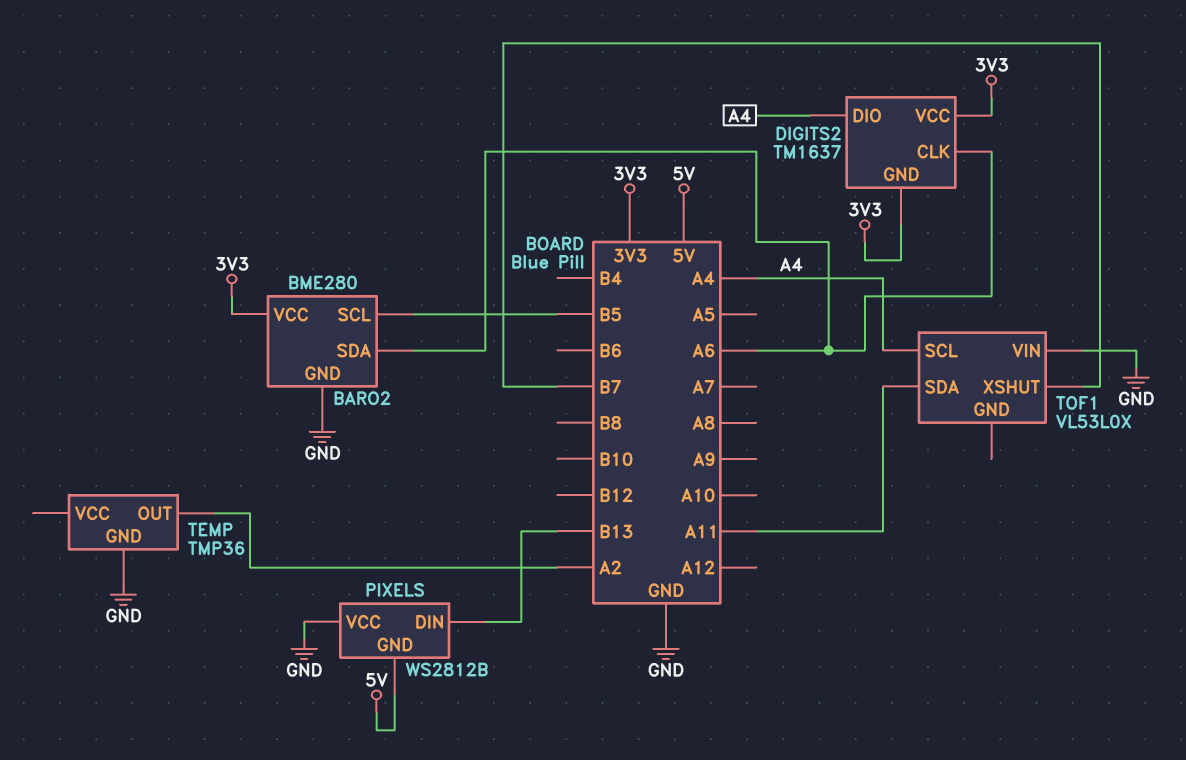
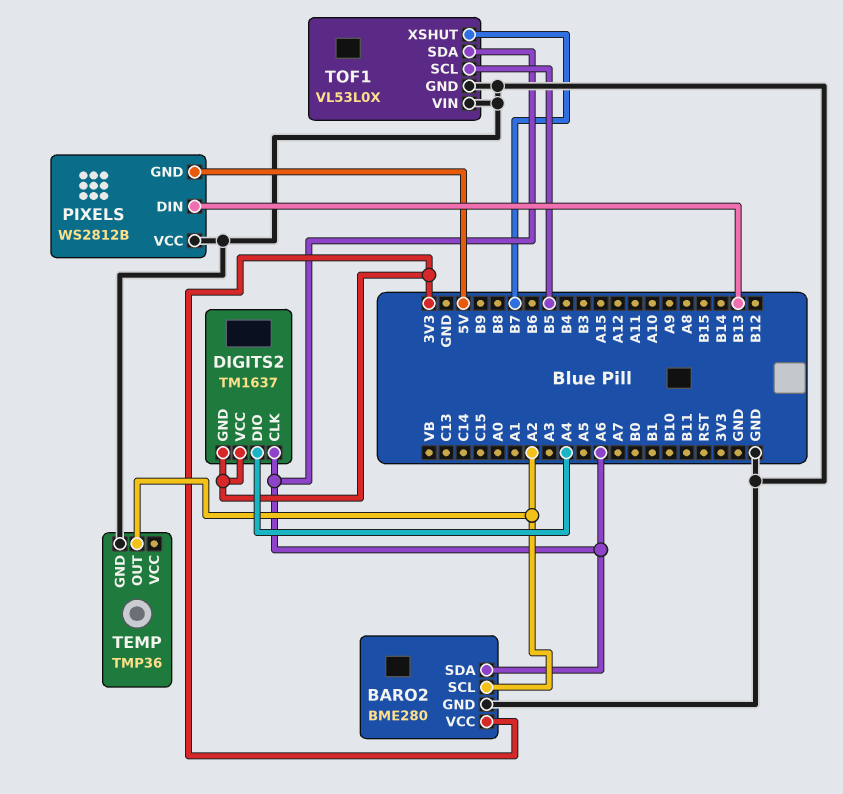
BARO2 pin SCL: B5 -> A2
TOF1 pin GND: none -> GND
TOF1 pin SCL: A4 -> B5
TOF1 pin SDA: A11 -> A6

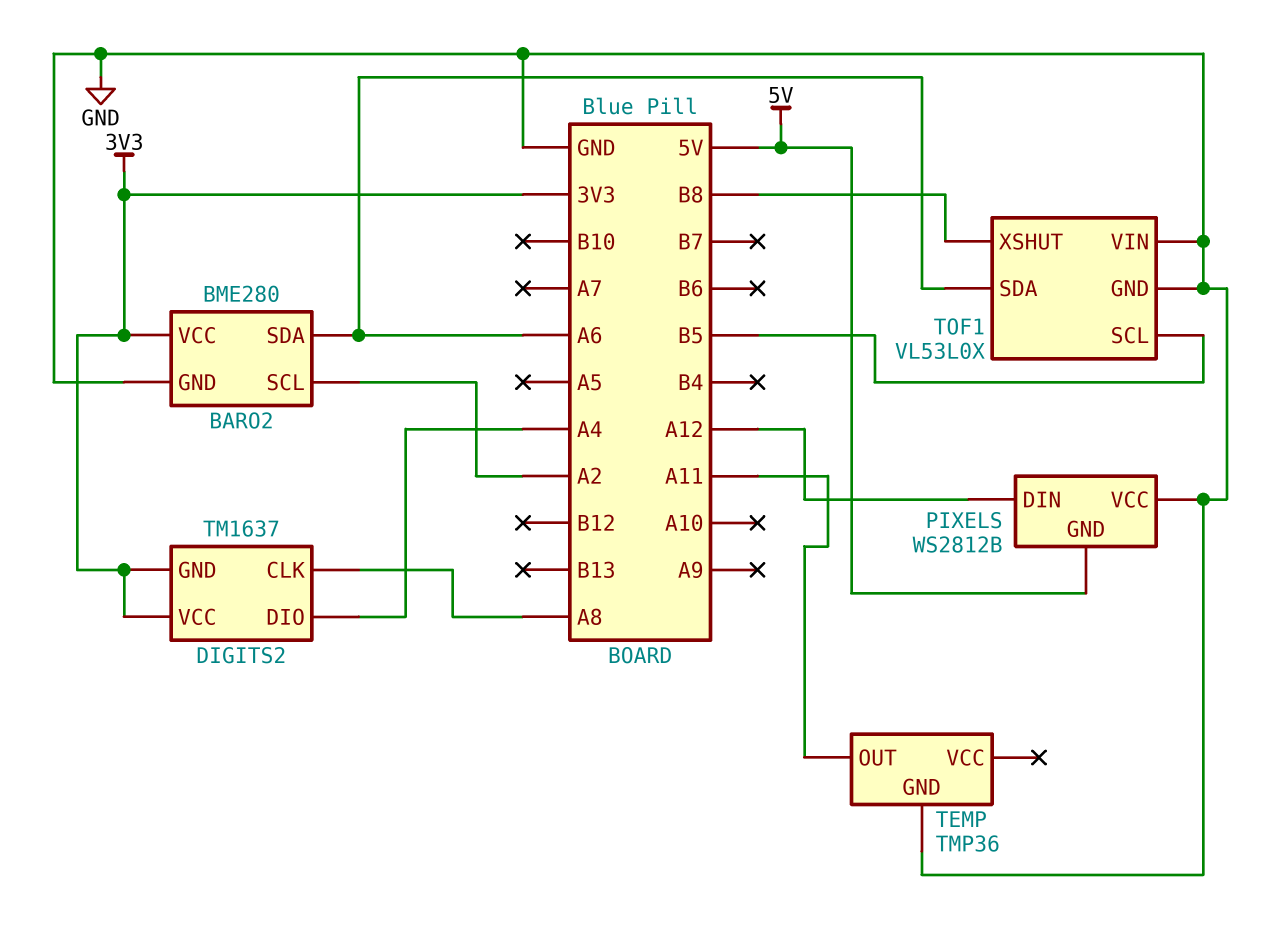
DIGITS2 pin CLK: A6 -> A8
PIXELS pin DIN: B13 -> A12
TEMP pin OUT: A2 -> A11
TOF1 pin XSHUT: B7 -> B8

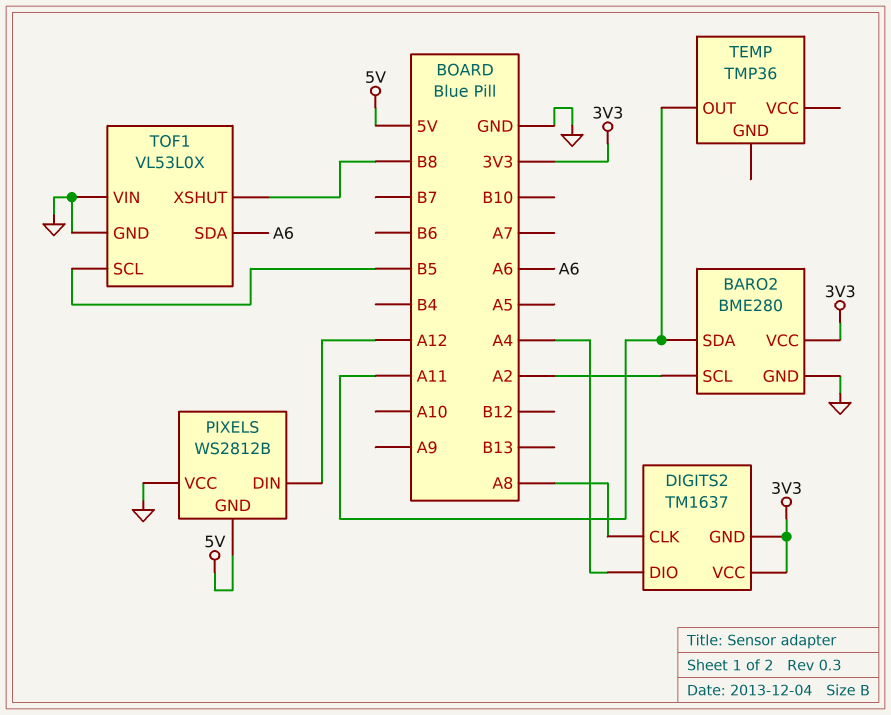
BARO2 pin SDA: A6 -> A11
TEMP pin GND: GND -> none

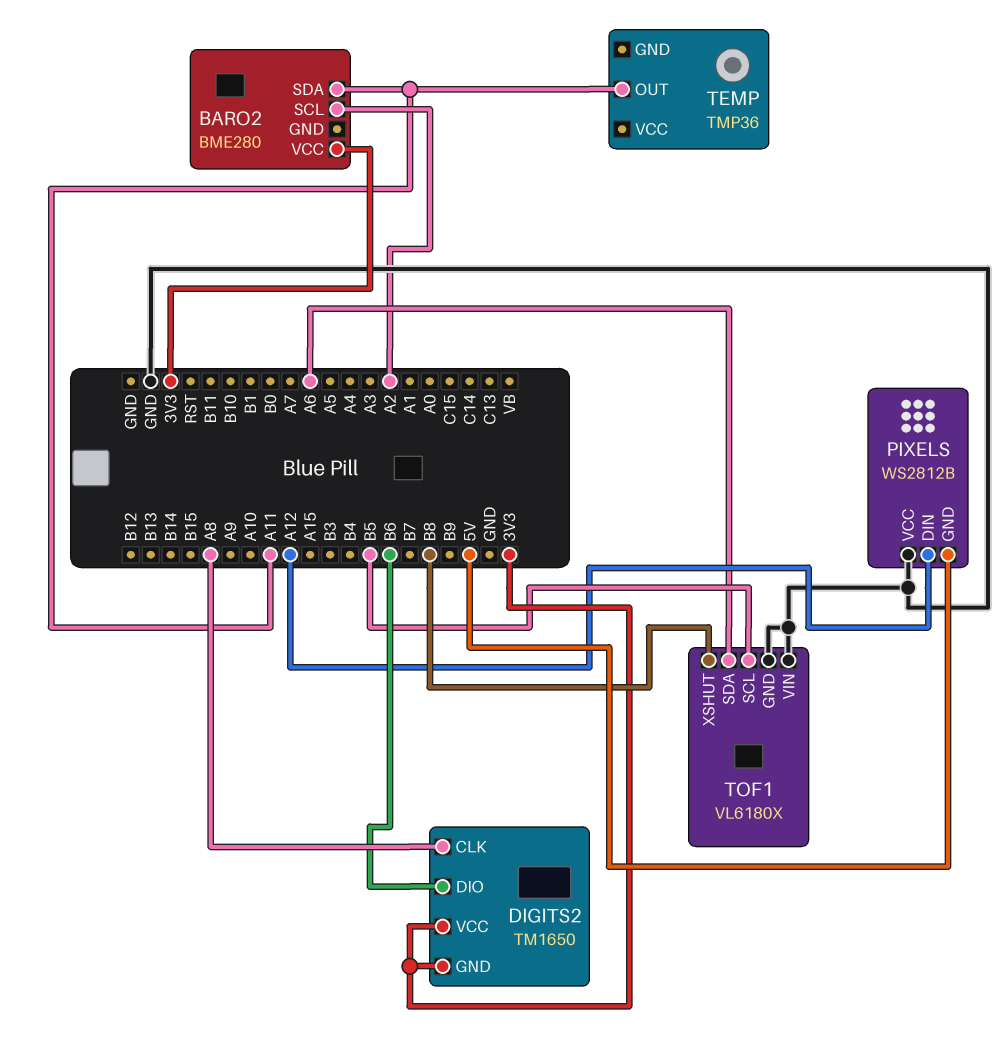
BARO2 pin GND: GND -> none
DIGITS2: TM1637 -> TM1650
DIGITS2 pin DIO: A4 -> B6
TOF1: VL53L0X -> VL6180X

